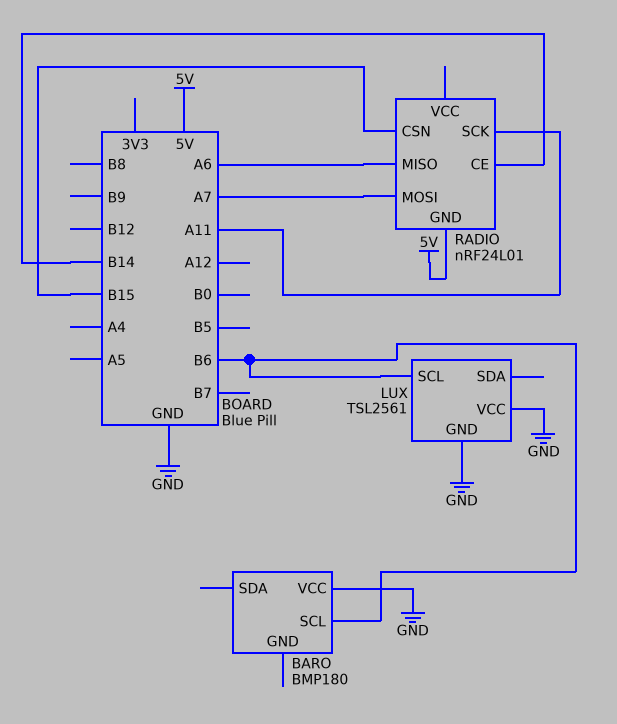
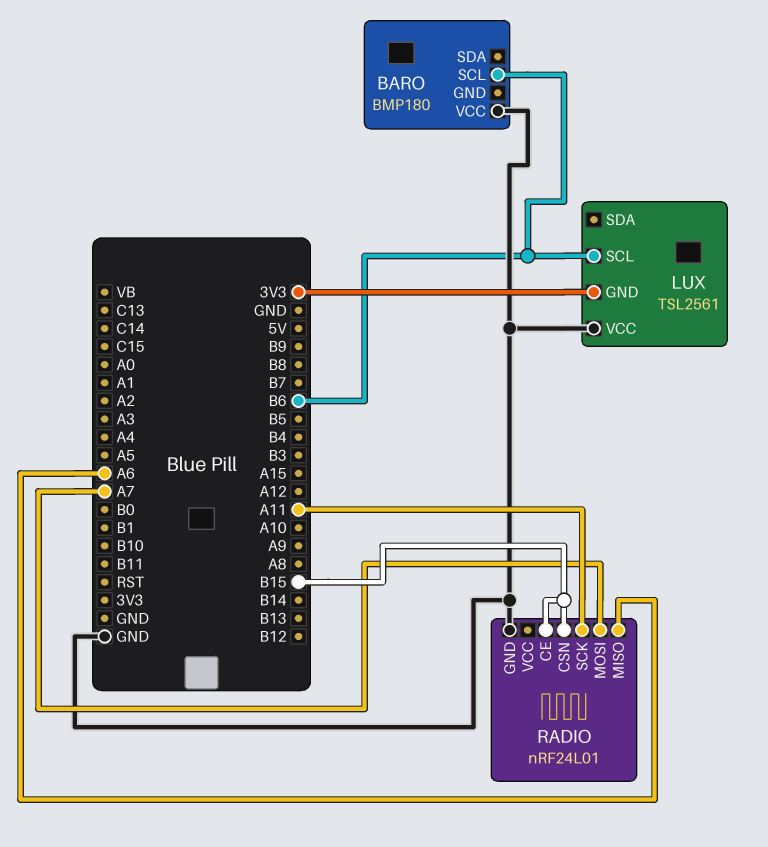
LUX pin GND: GND -> 3V3
RADIO pin CE: B14 -> B15
RADIO pin GND: 5V -> GND

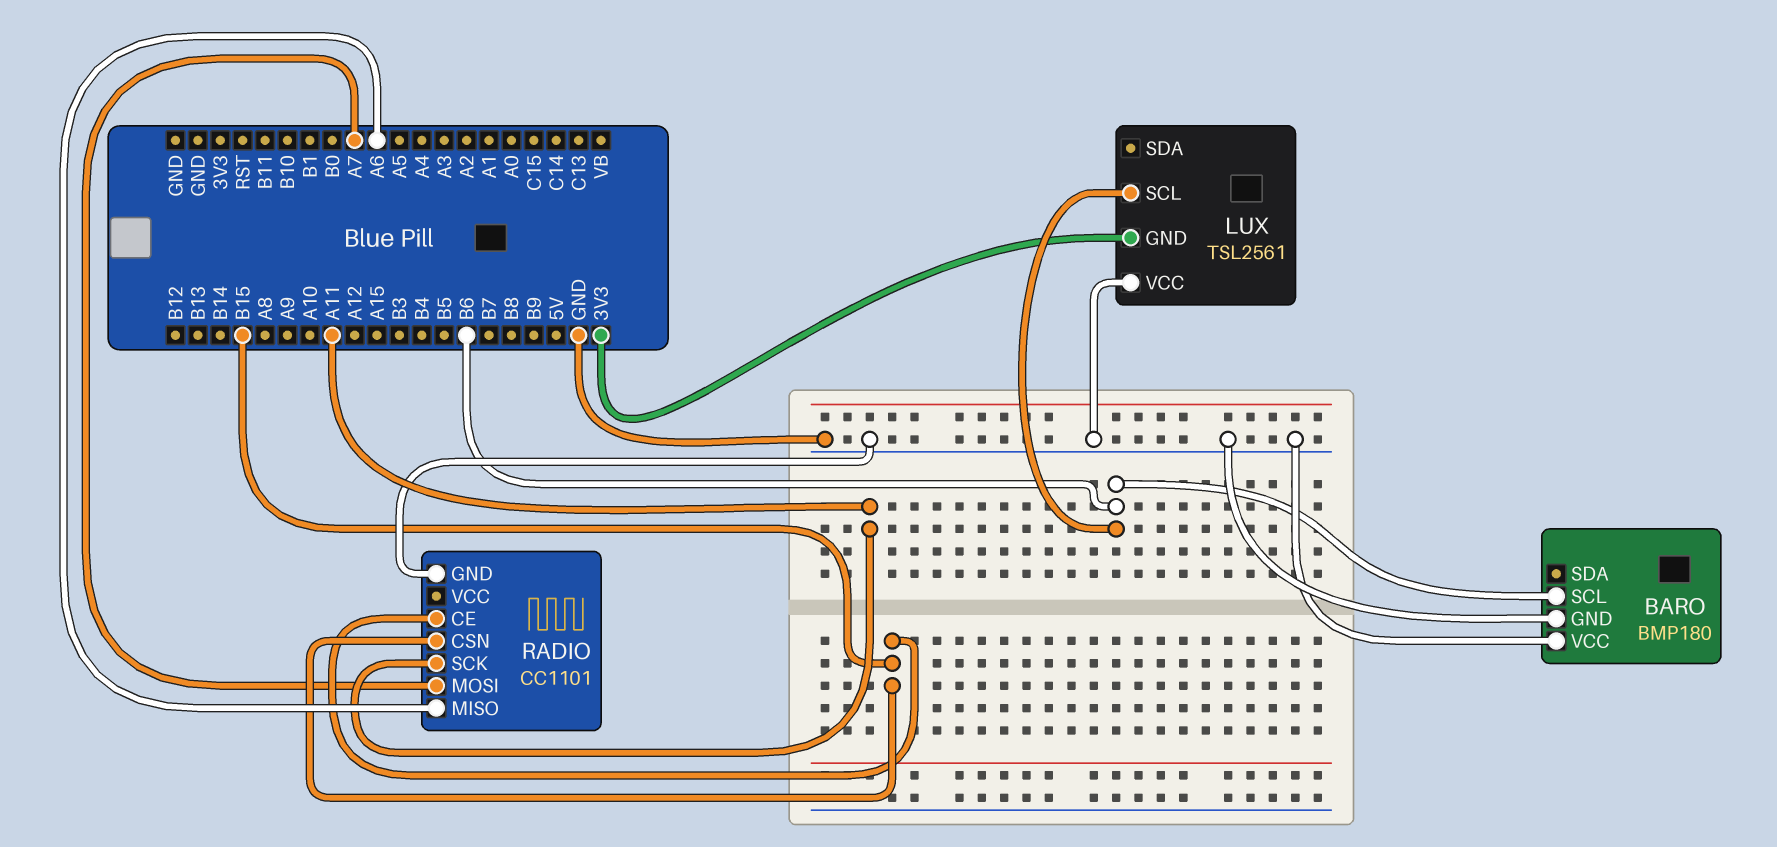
BARO pin GND: none -> GND
RADIO: nRF24L01 -> CC1101

